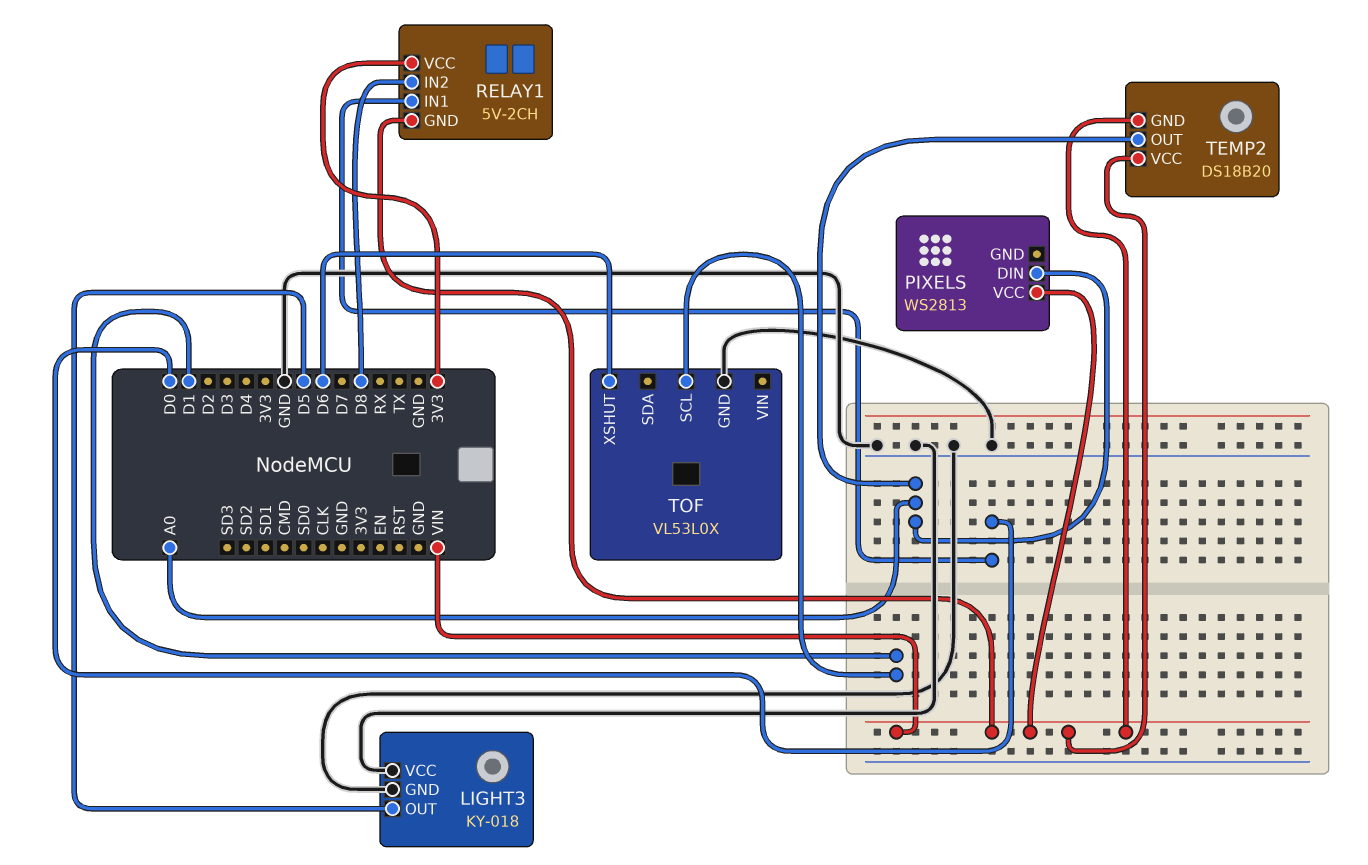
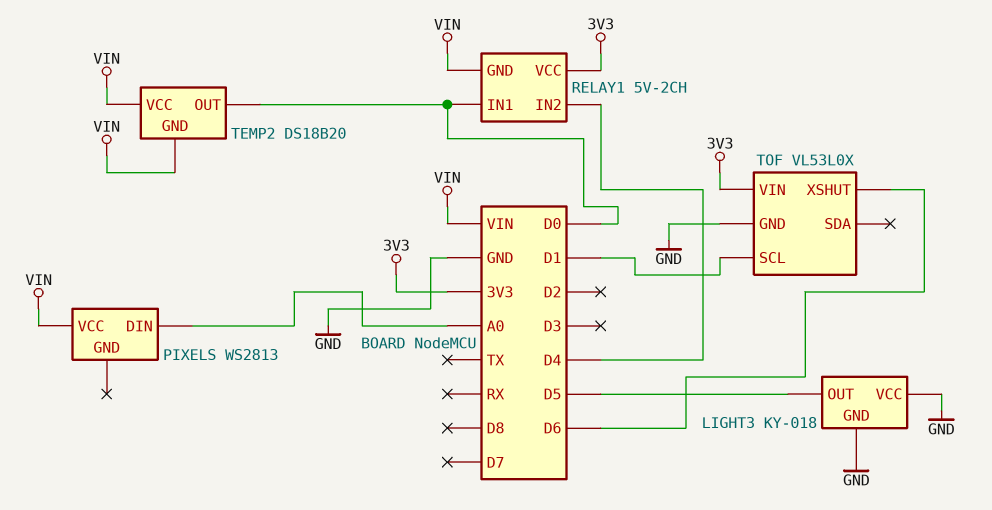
RELAY1 pin IN2: D8 -> D4
TEMP2 pin OUT: A0 -> D0
TOF pin VIN: none -> 3V3

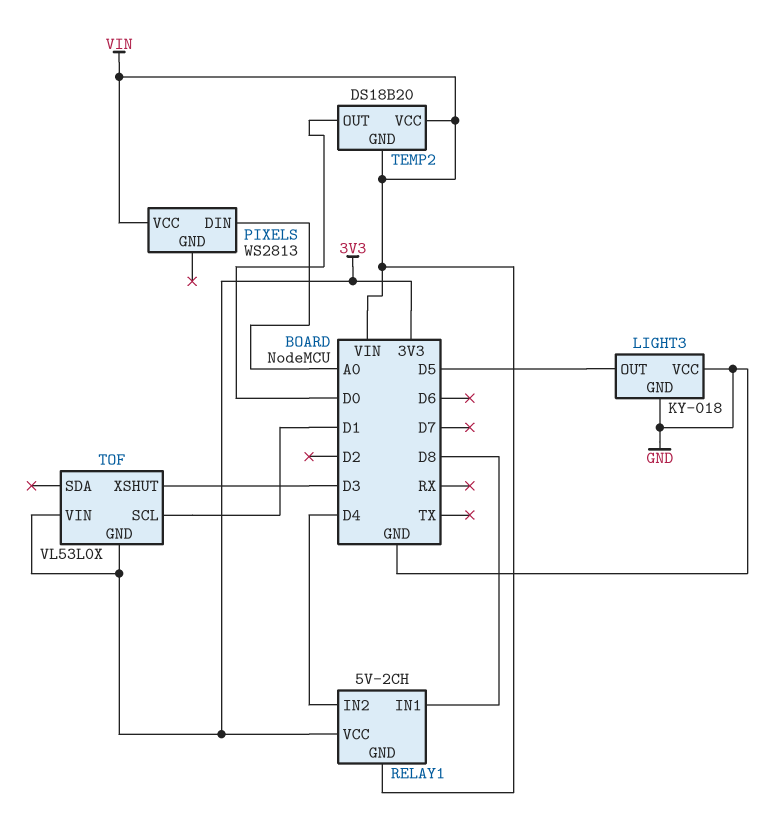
RELAY1 pin IN1: D0 -> D8
TOF pin GND: GND -> 3V3
TOF pin XSHUT: D6 -> D3

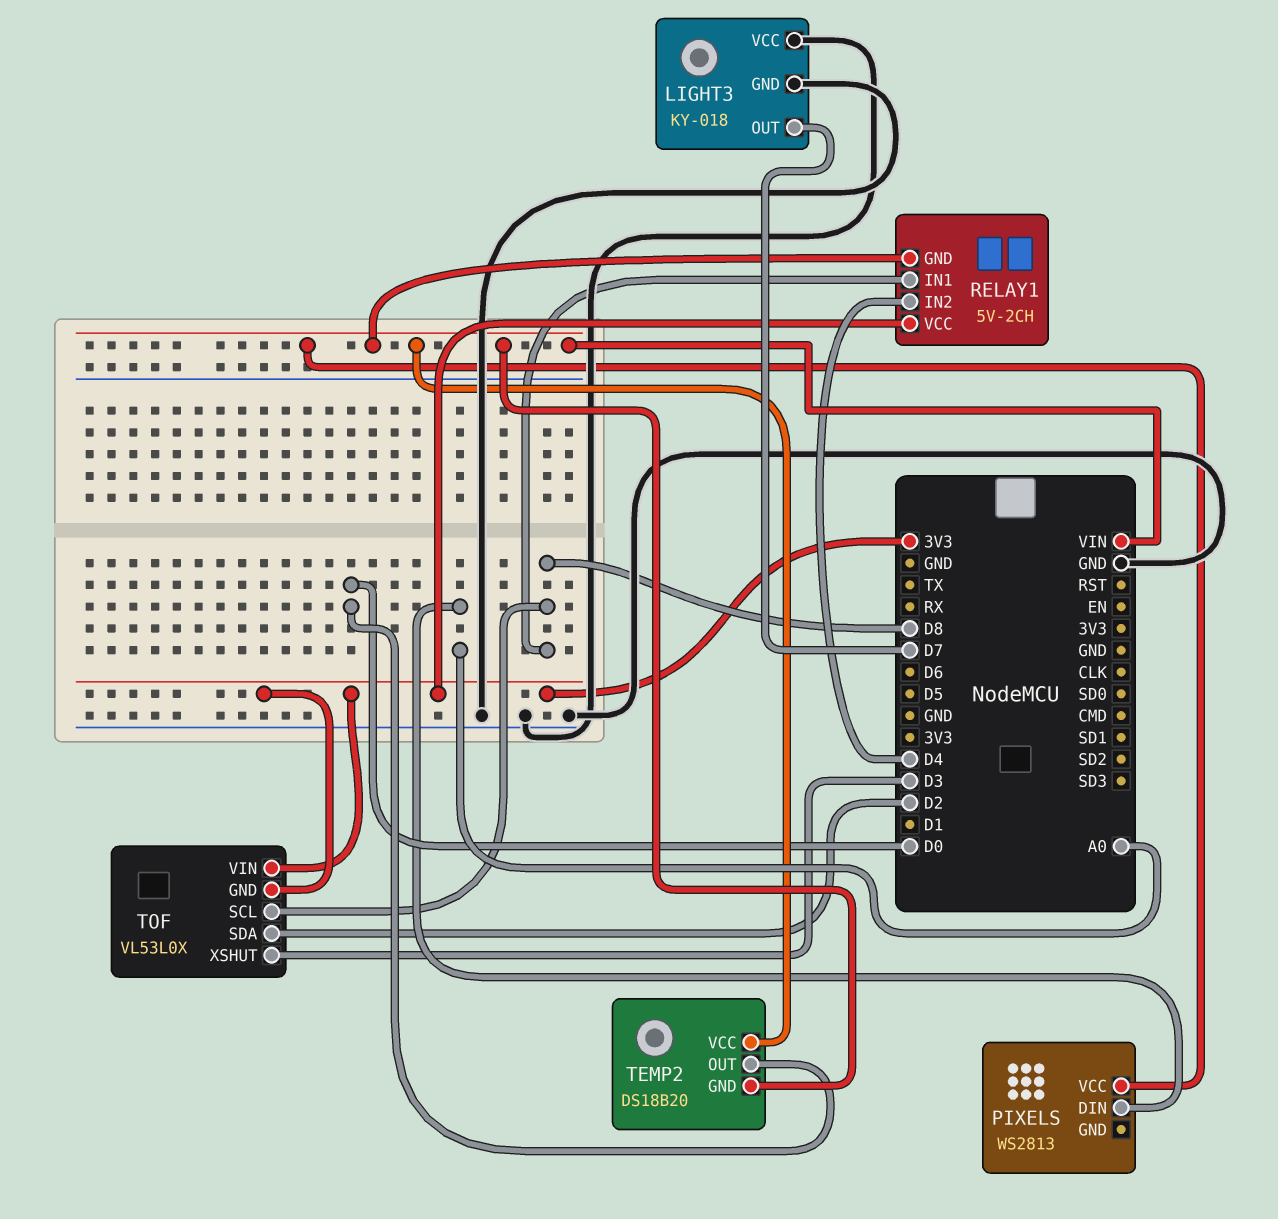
LIGHT3 pin OUT: D5 -> D7
TOF pin SCL: D1 -> D8
TOF pin SDA: none -> D2

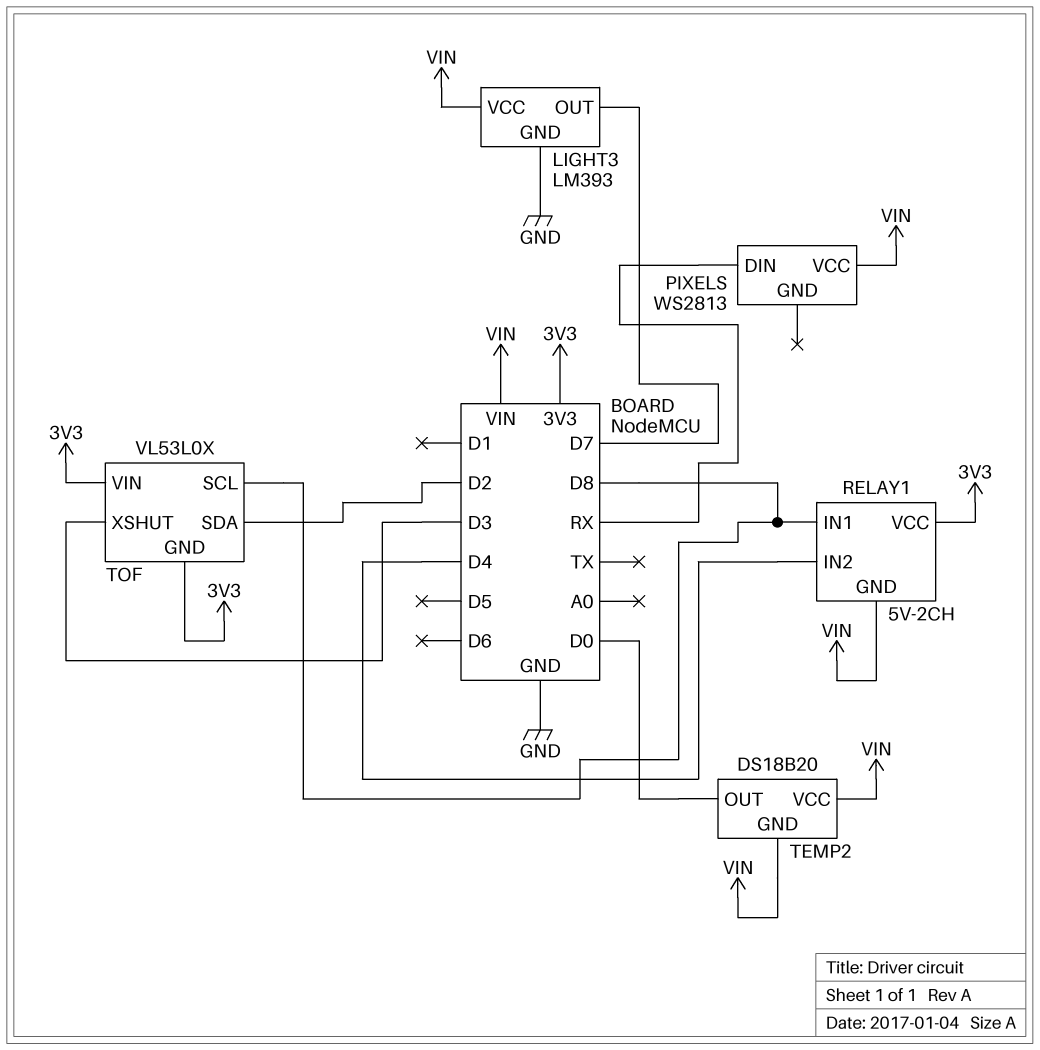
LIGHT3: KY-018 -> LM393
LIGHT3 pin VCC: GND -> VIN
PIXELS pin DIN: A0 -> RX

